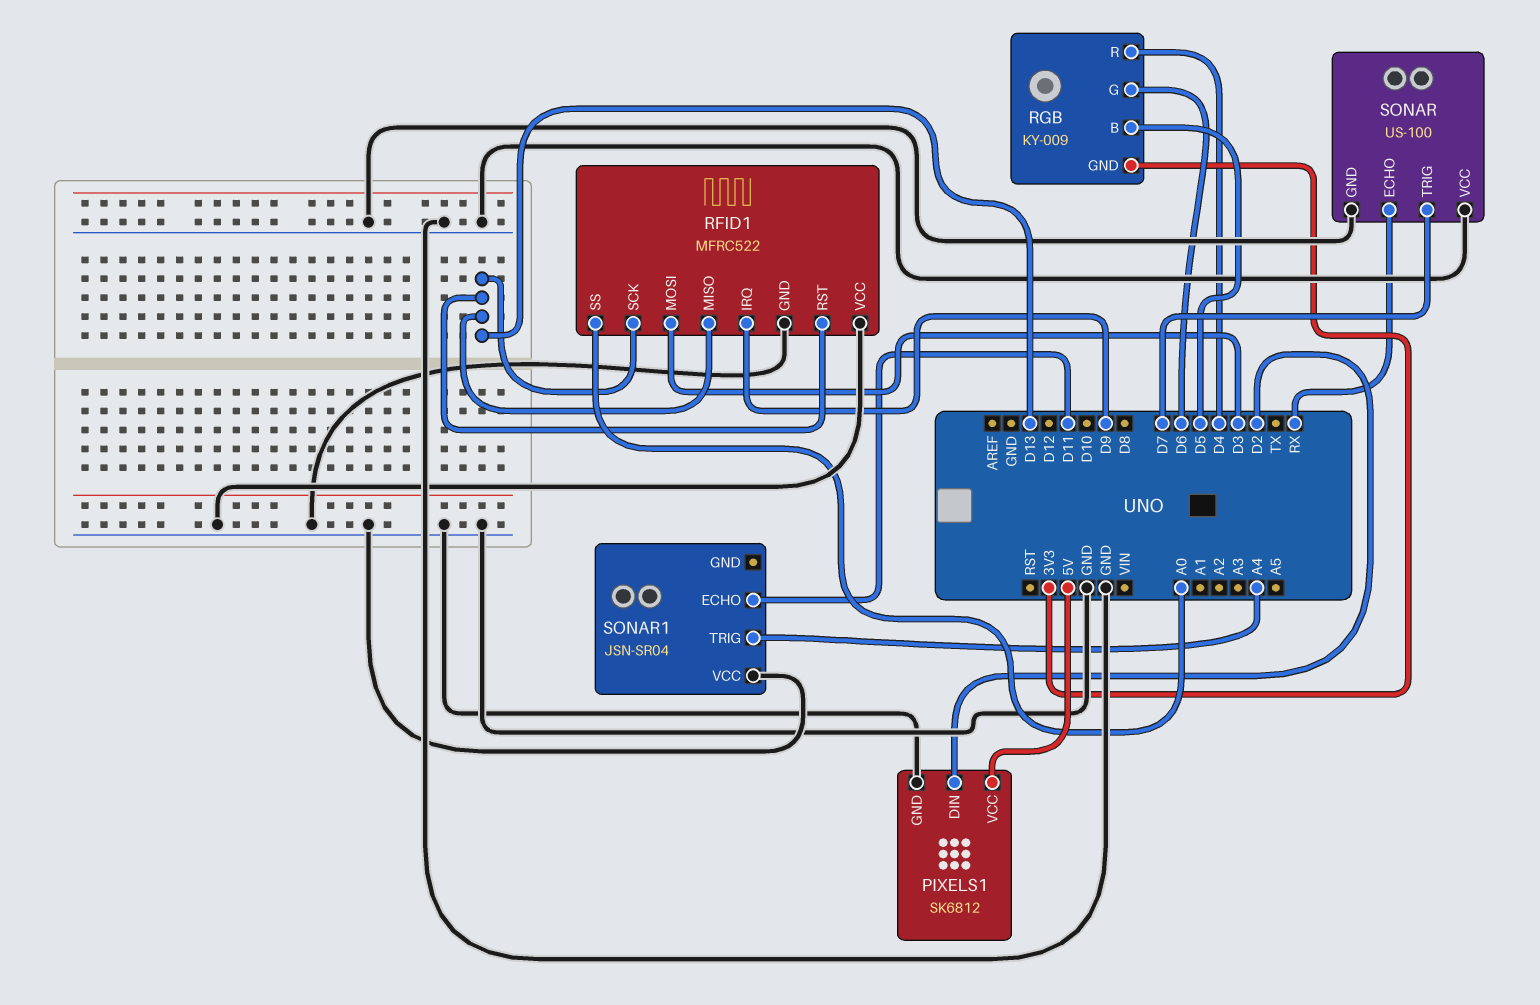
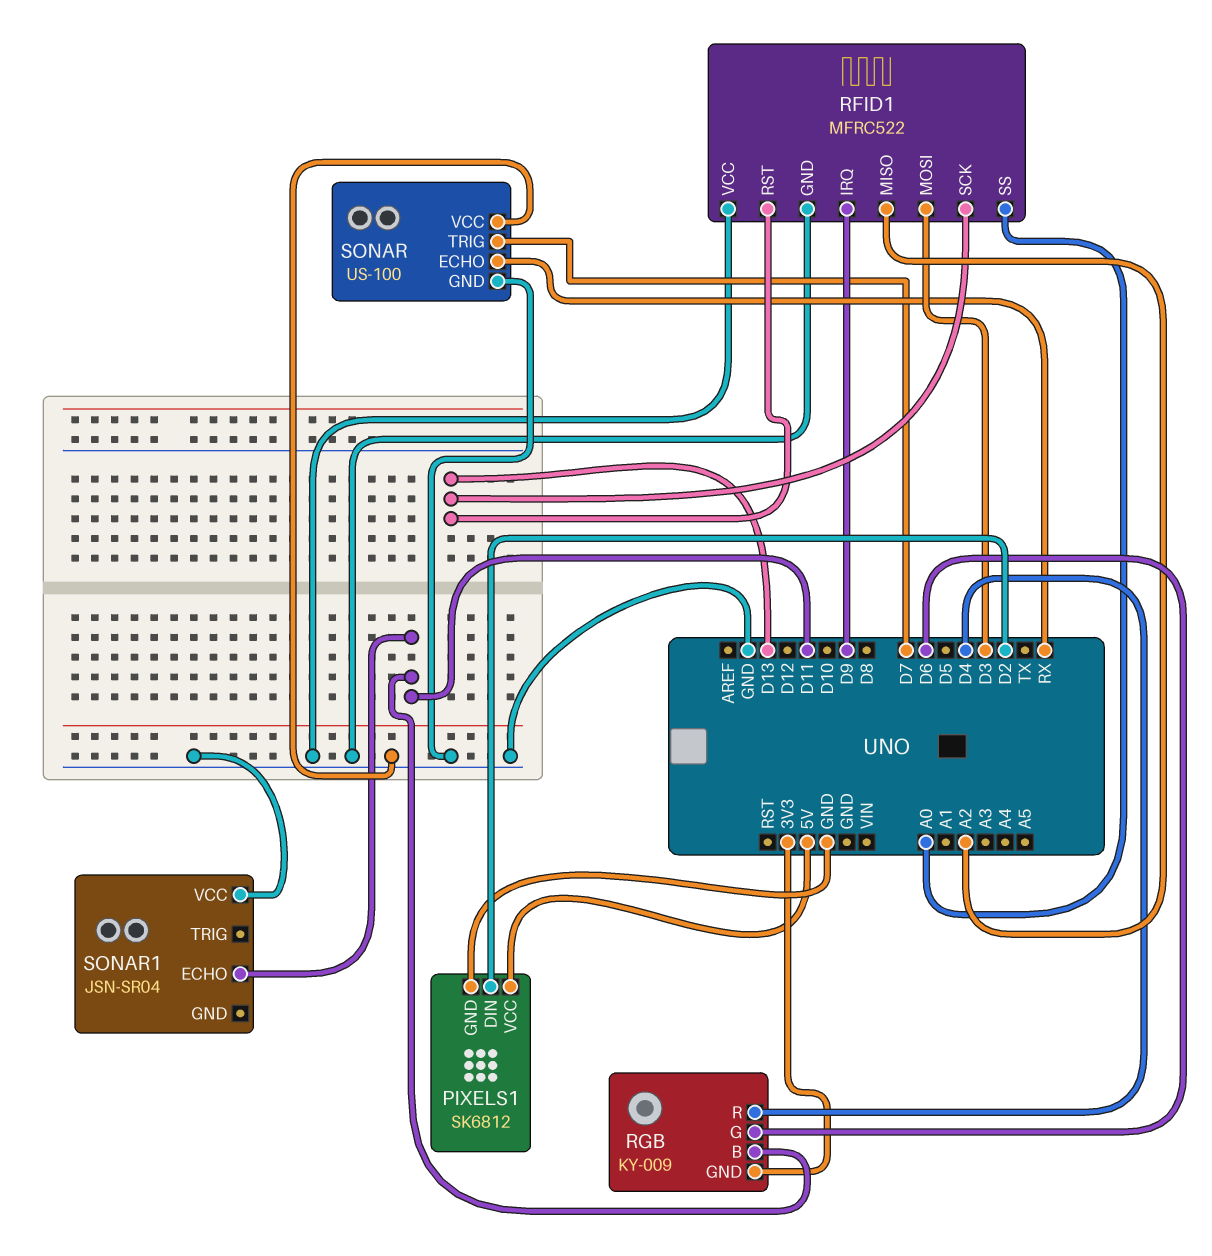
RFID1 pin MISO: D13 -> A2
RGB pin B: D5 -> D11
SONAR1 pin TRIG: A4 -> none

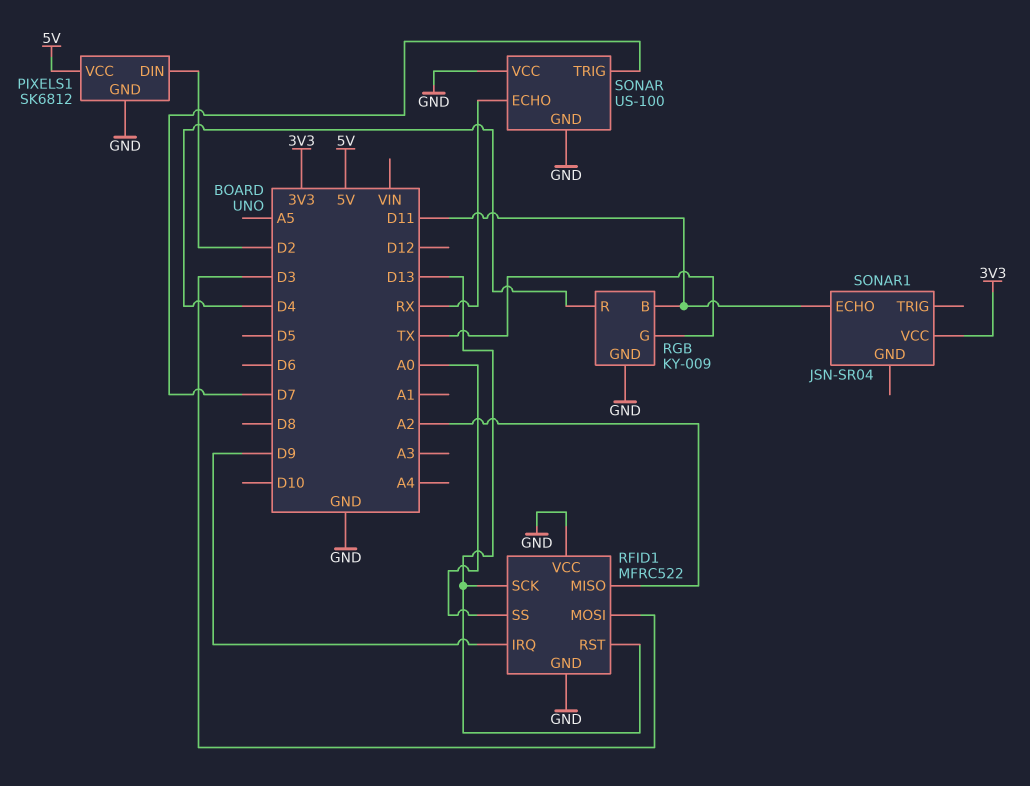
RGB pin G: D6 -> TX
RGB pin GND: 3V3 -> GND
SONAR1 pin VCC: GND -> 3V3

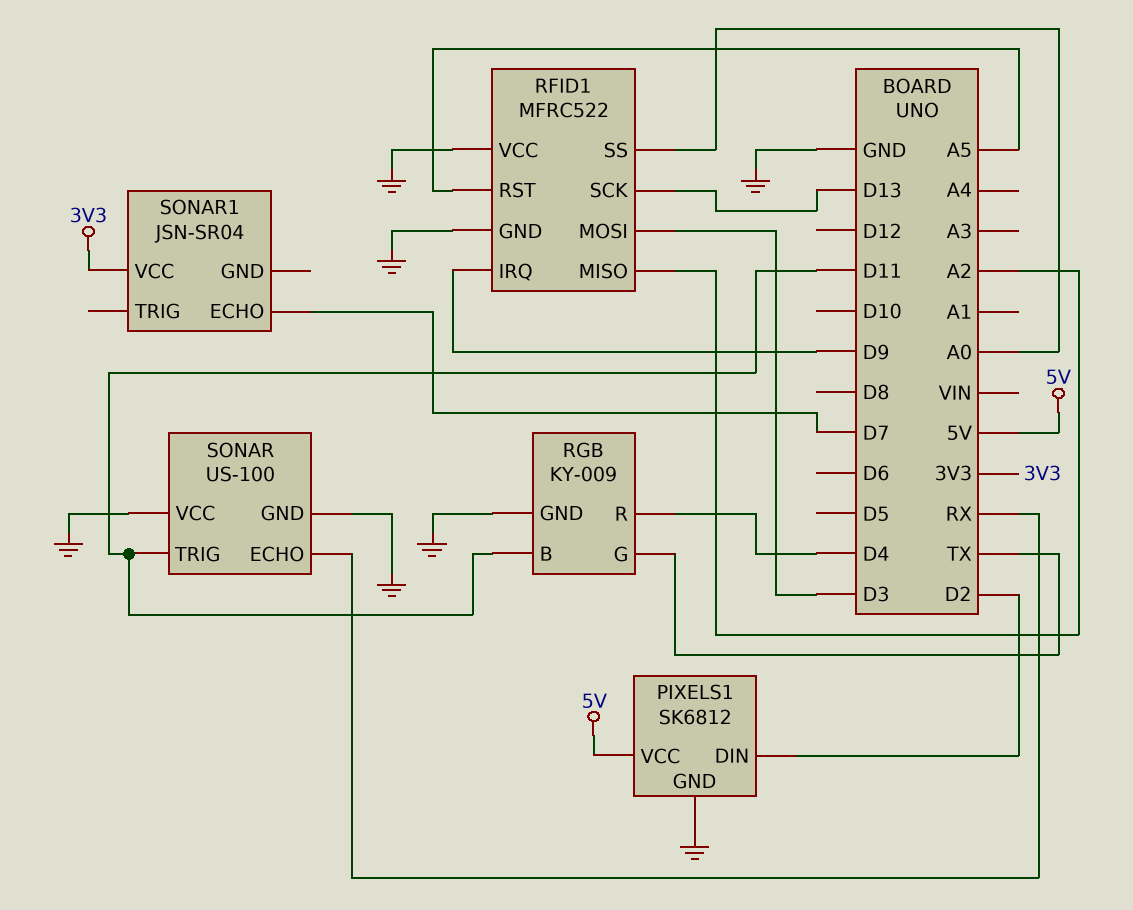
RFID1 pin RST: D13 -> A5
SONAR pin TRIG: D7 -> D11
SONAR1 pin ECHO: D11 -> D7

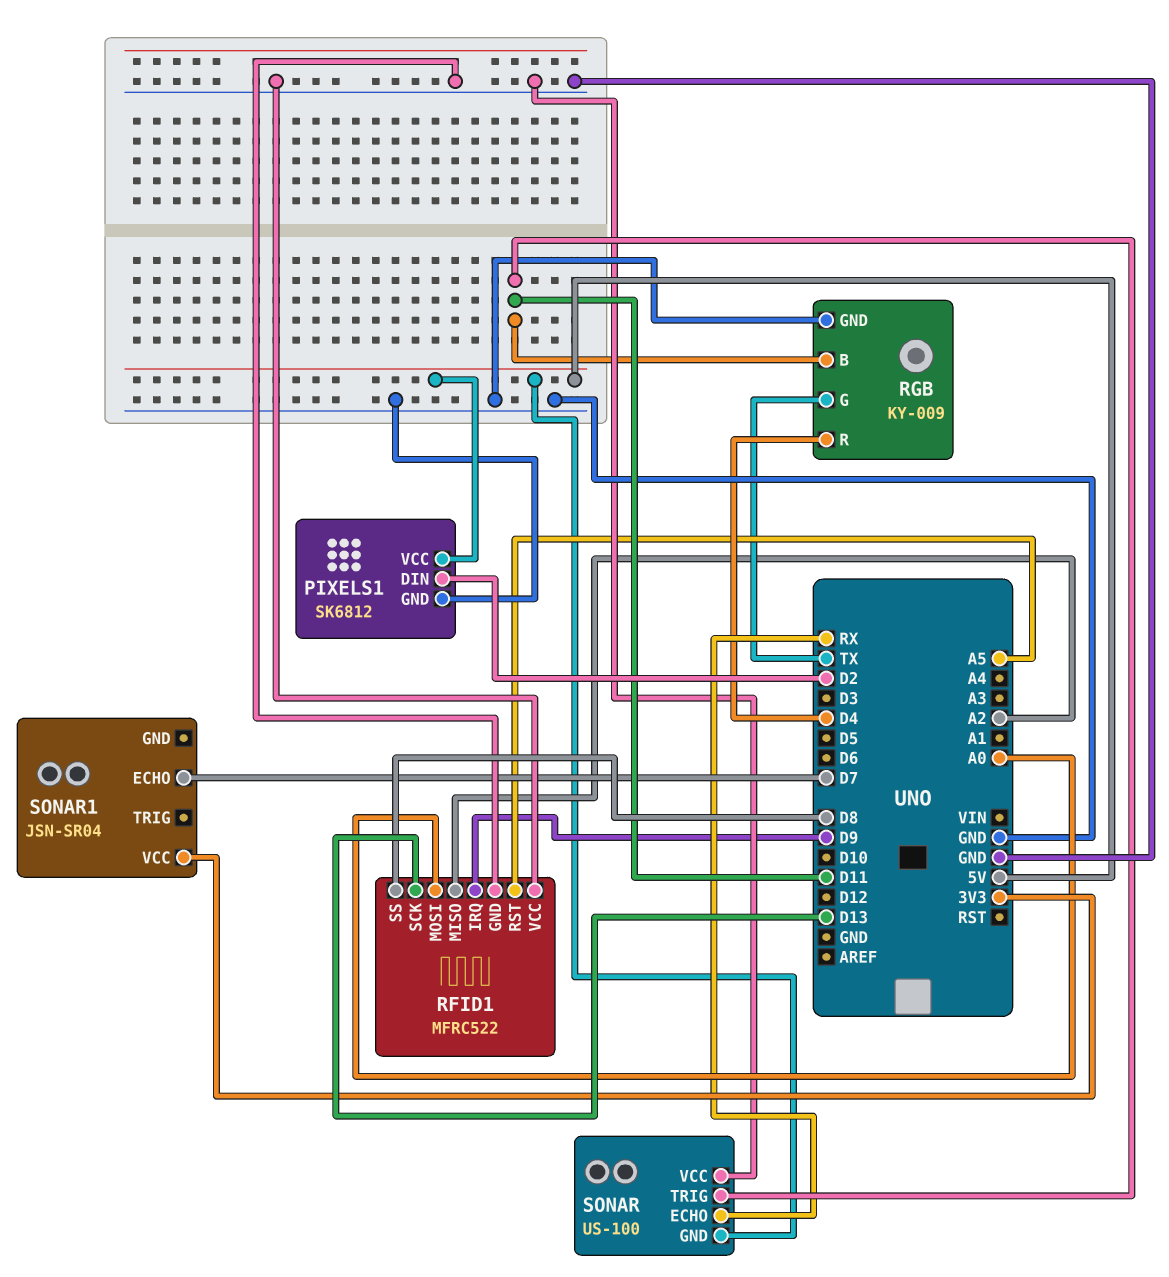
RFID1 pin MOSI: D3 -> A0
RFID1 pin SS: A0 -> D8
SONAR pin GND: GND -> 5V

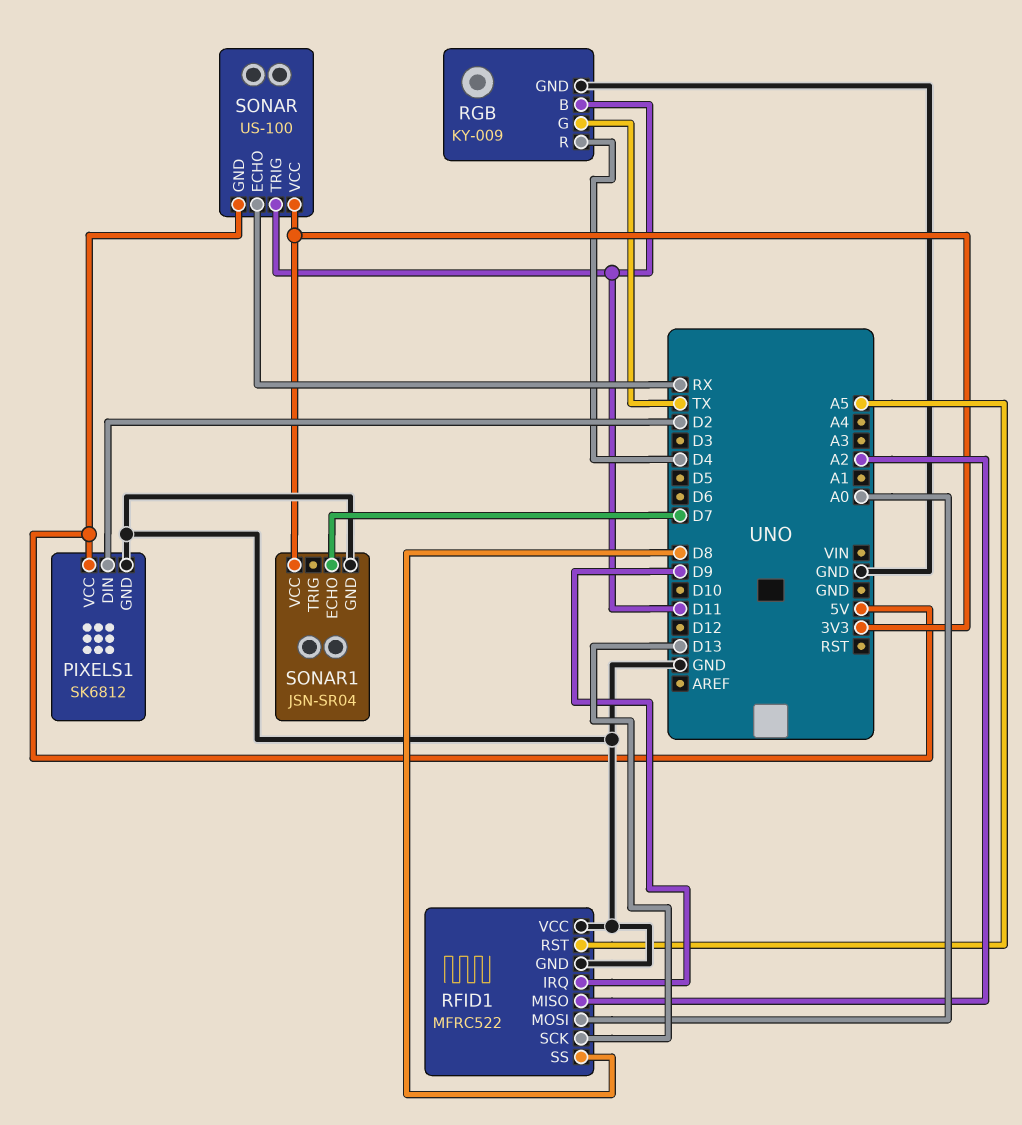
SONAR pin VCC: GND -> 3V3
SONAR1 pin GND: none -> GND

